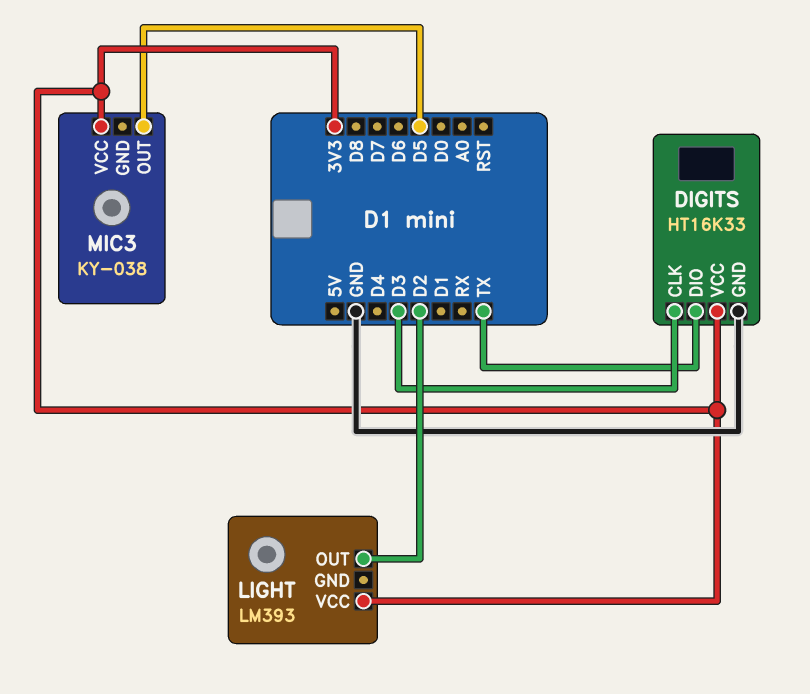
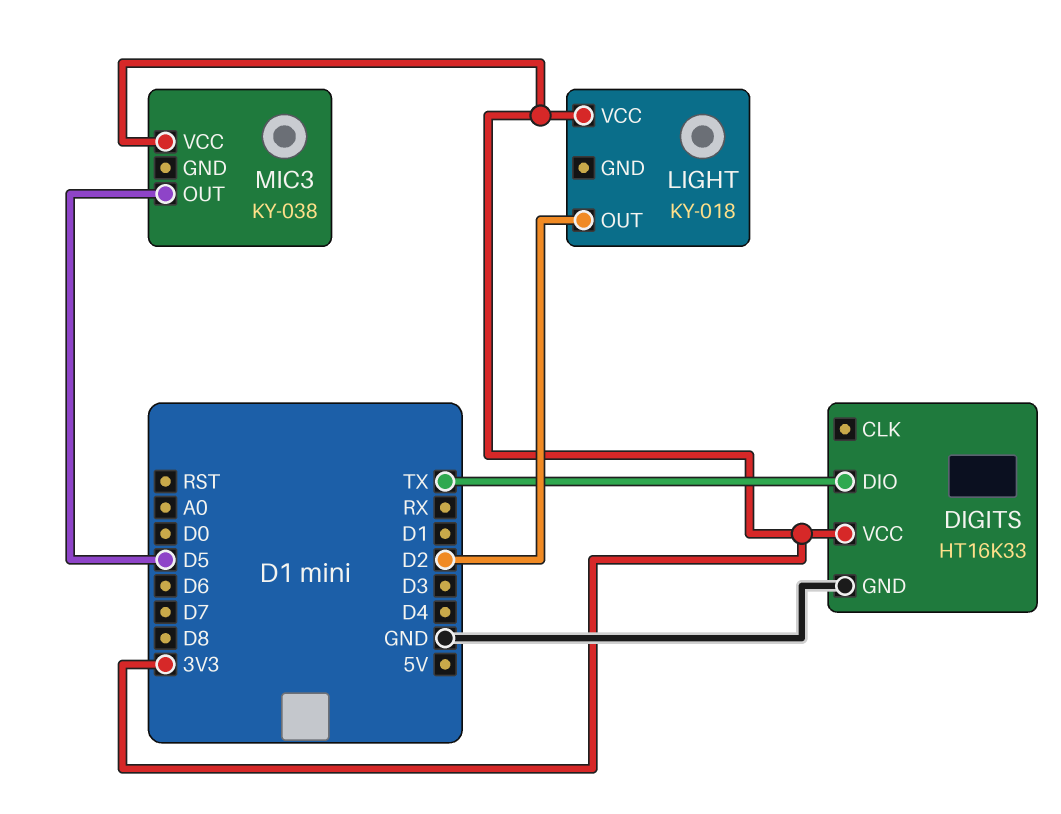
DIGITS pin CLK: D3 -> none
LIGHT: LM393 -> KY-018

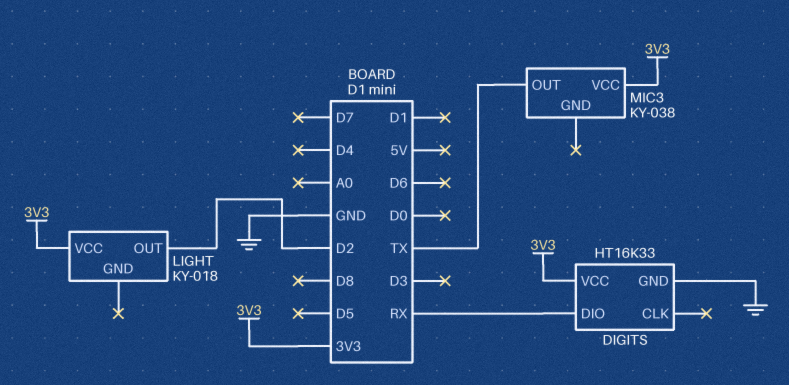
DIGITS pin DIO: TX -> RX
MIC3 pin OUT: D5 -> TX

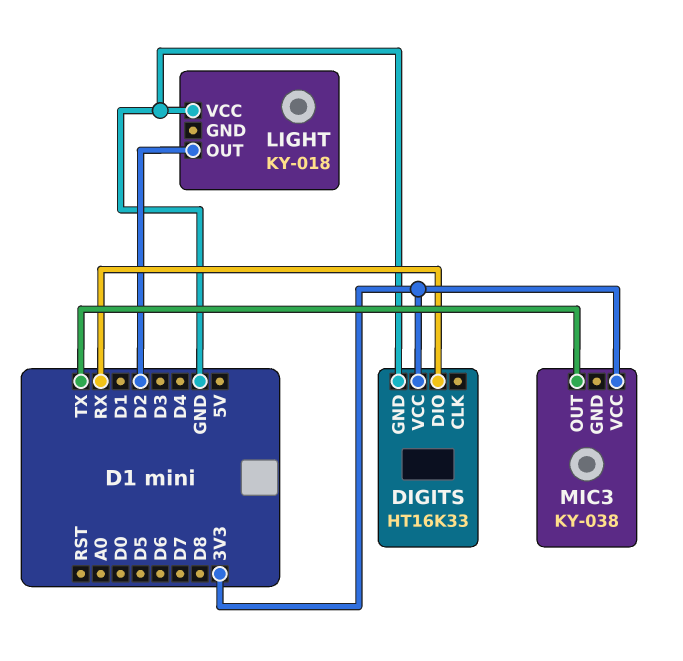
LIGHT pin VCC: 3V3 -> GND

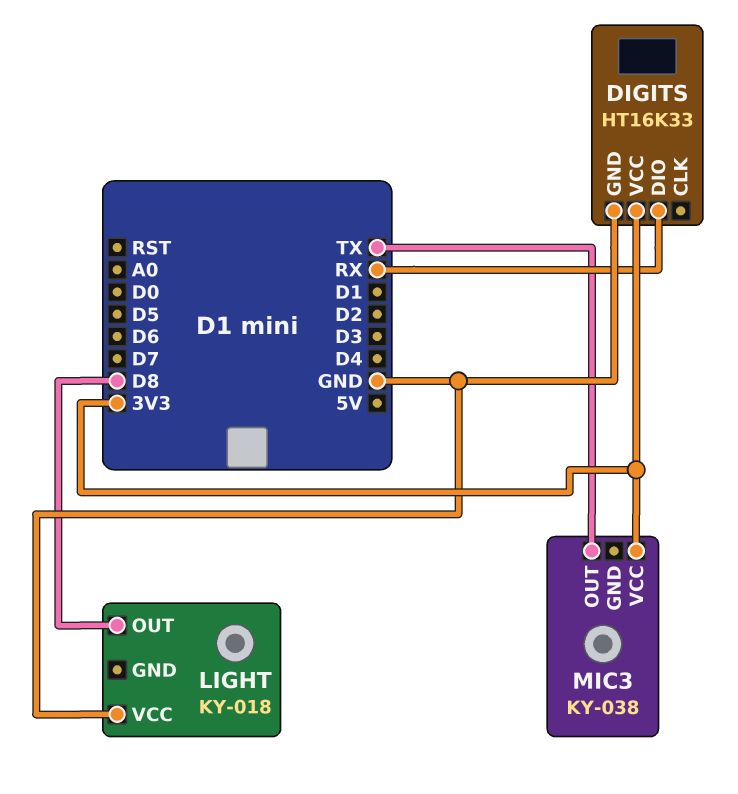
LIGHT pin OUT: D2 -> D8

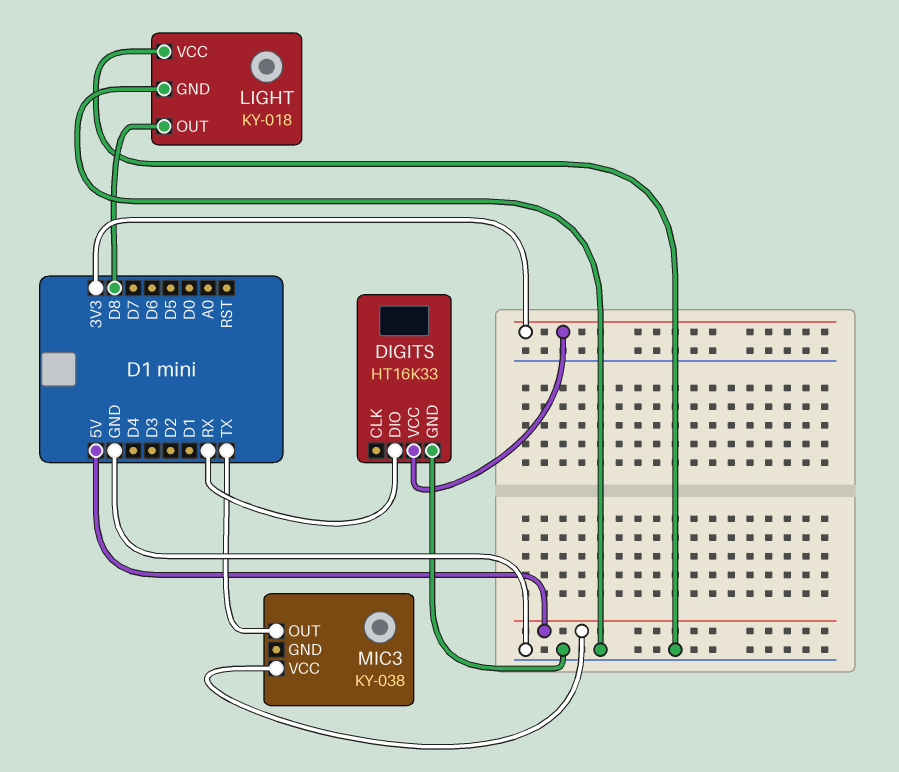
LIGHT pin GND: none -> GND
MIC3 pin VCC: 3V3 -> 5V

